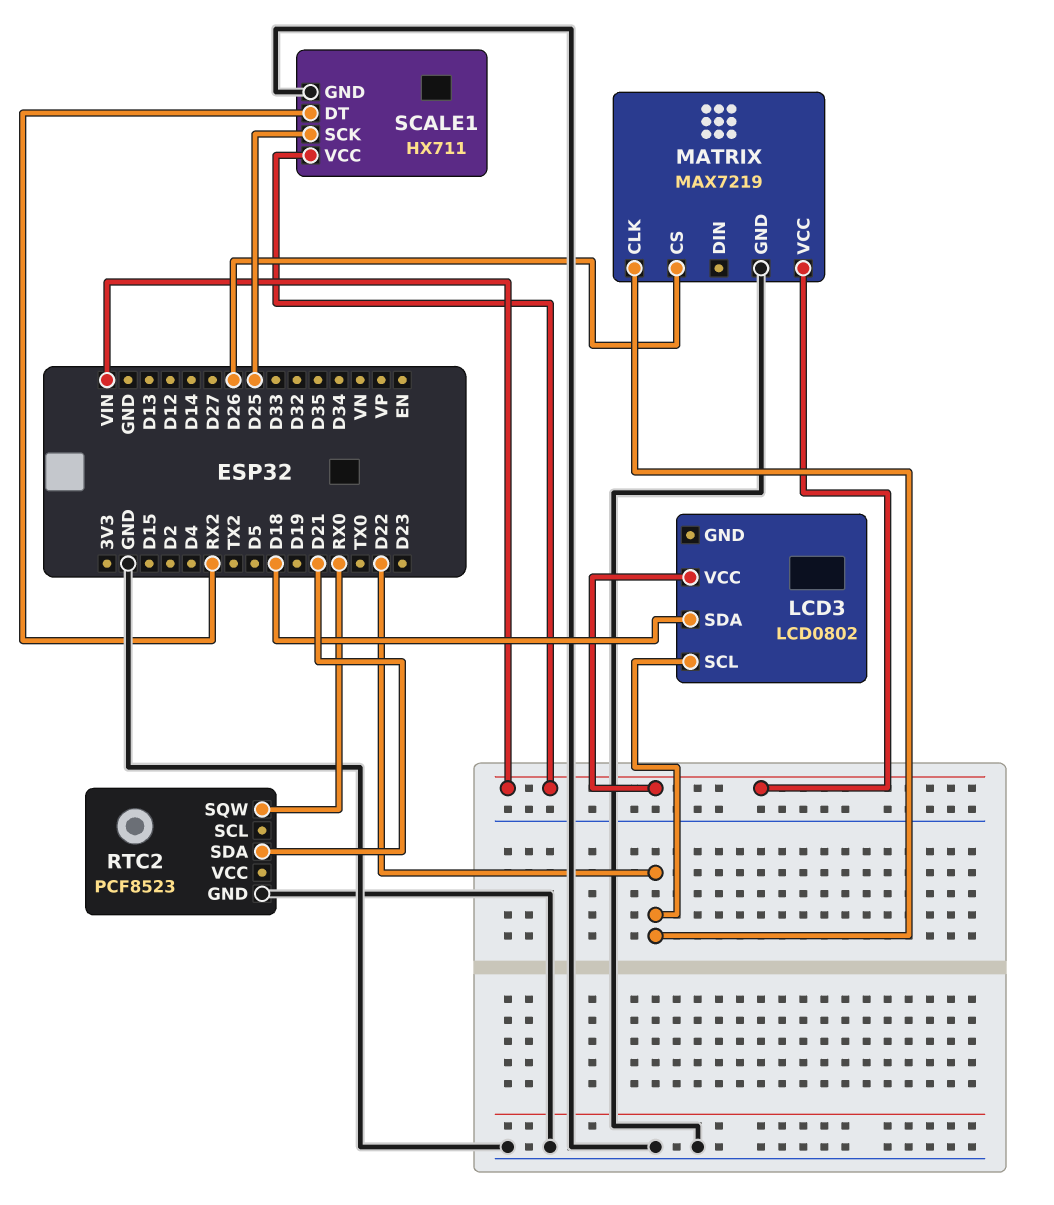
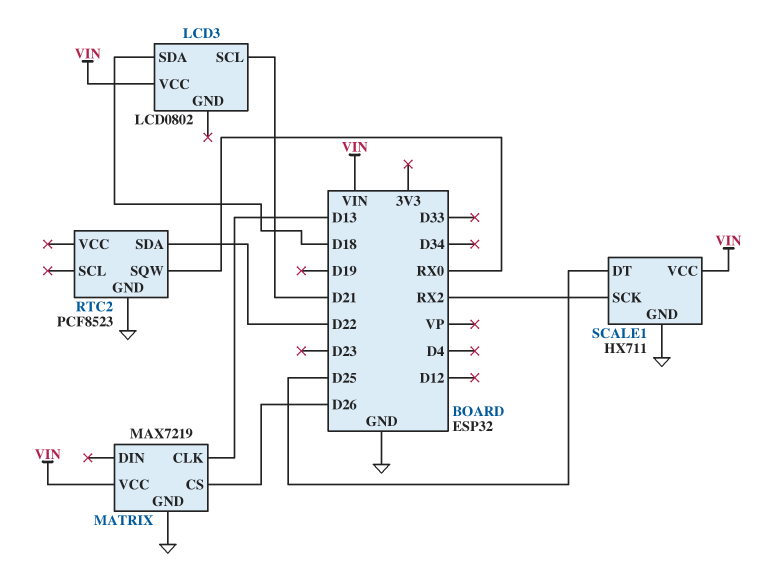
LCD3 pin SCL: D22 -> D21
MATRIX pin CLK: D22 -> D13
RTC2 pin SDA: D21 -> D22
SCALE1 pin DT: RX2 -> D25
SCALE1 pin SCK: D25 -> RX2

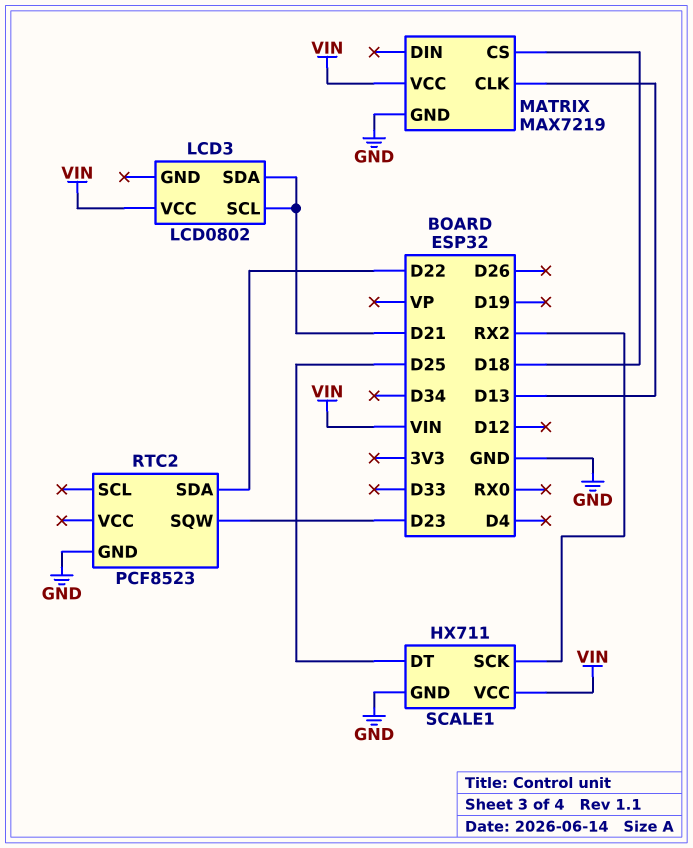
LCD3 pin SDA: D18 -> D21
MATRIX pin CS: D26 -> D18
RTC2 pin SQW: RX0 -> D23

